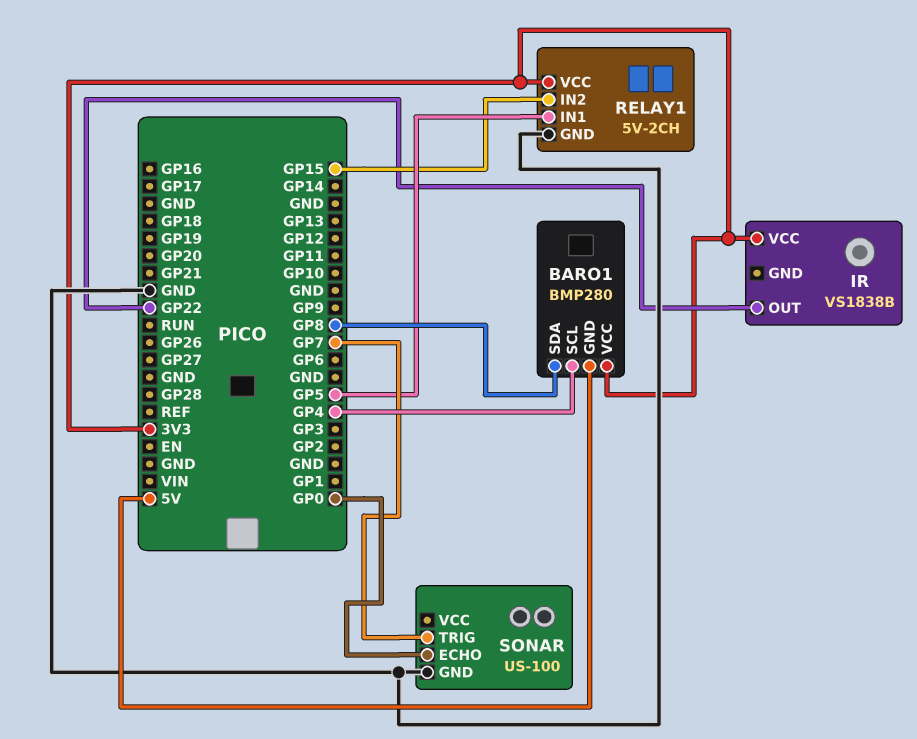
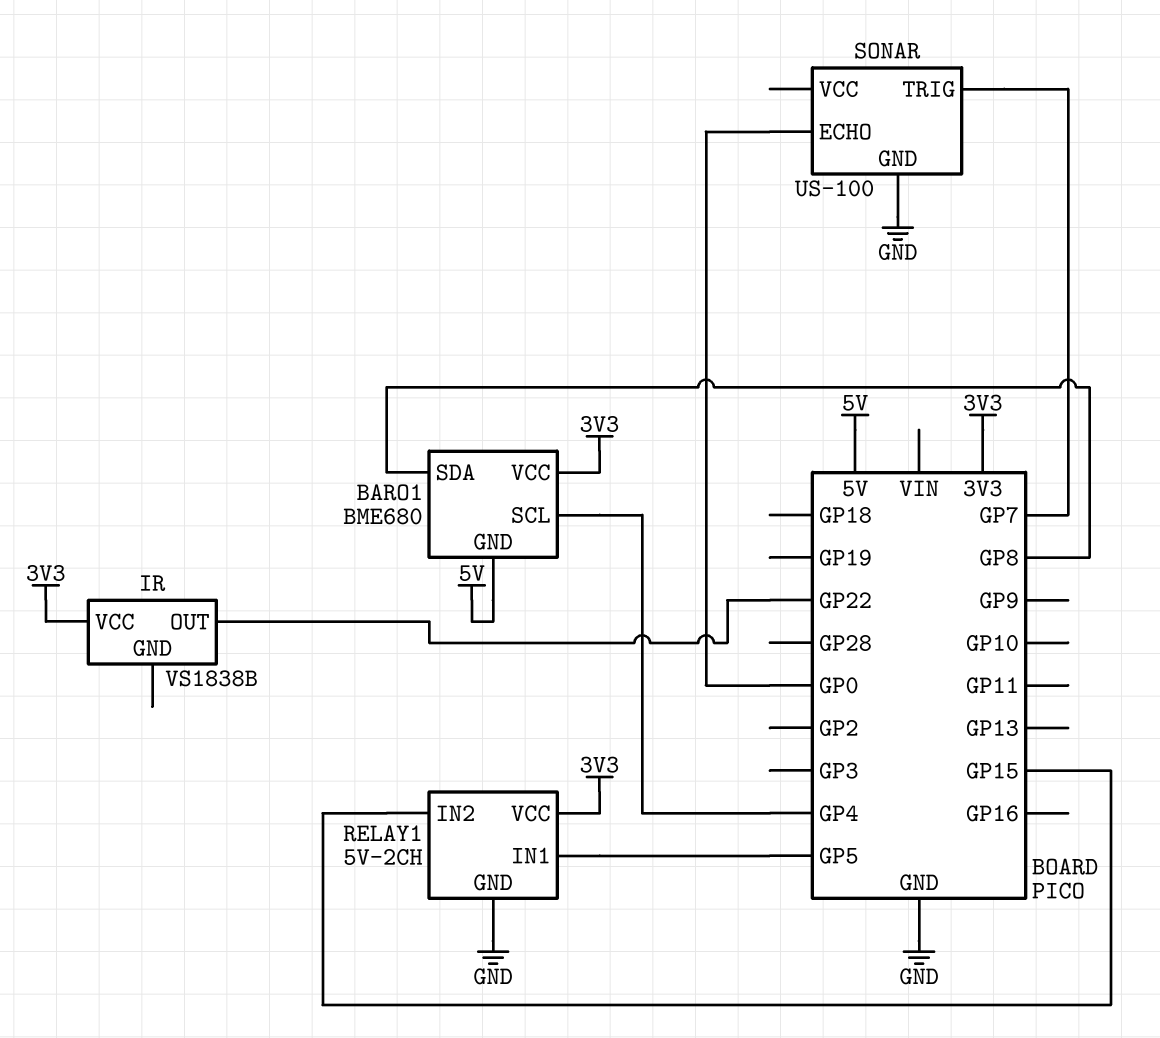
BARO1: BMP280 -> BME680

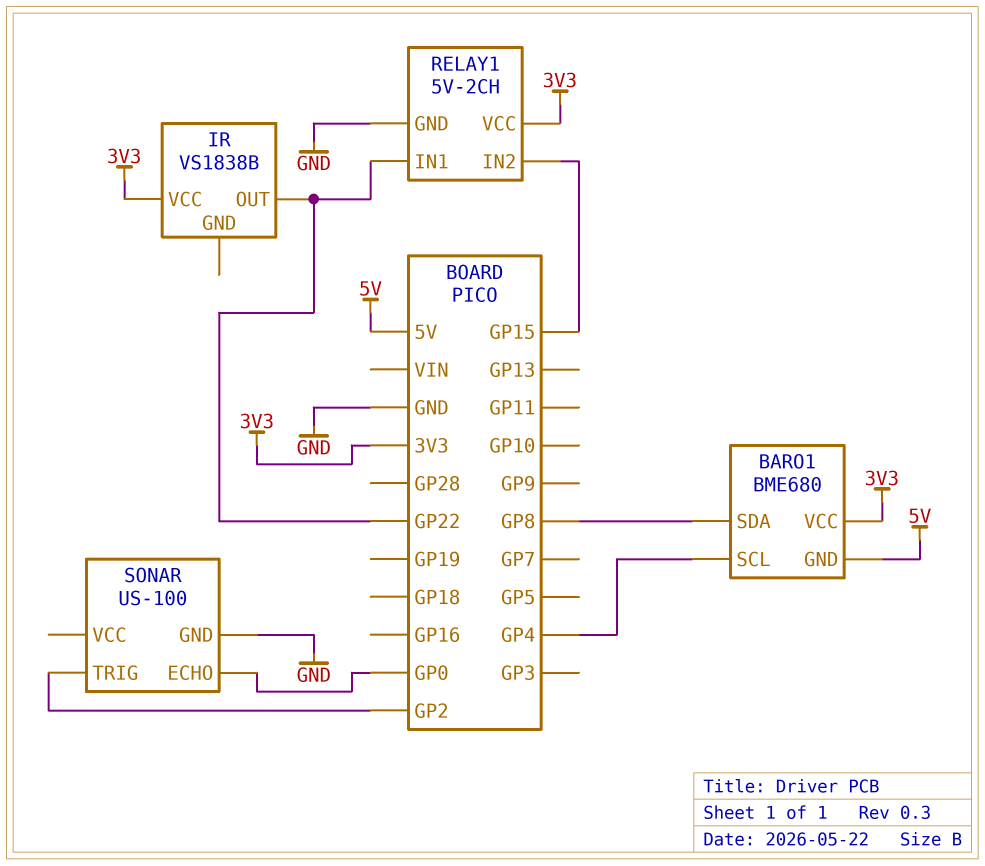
RELAY1 pin IN1: GP5 -> GP22
SONAR pin TRIG: GP7 -> GP2

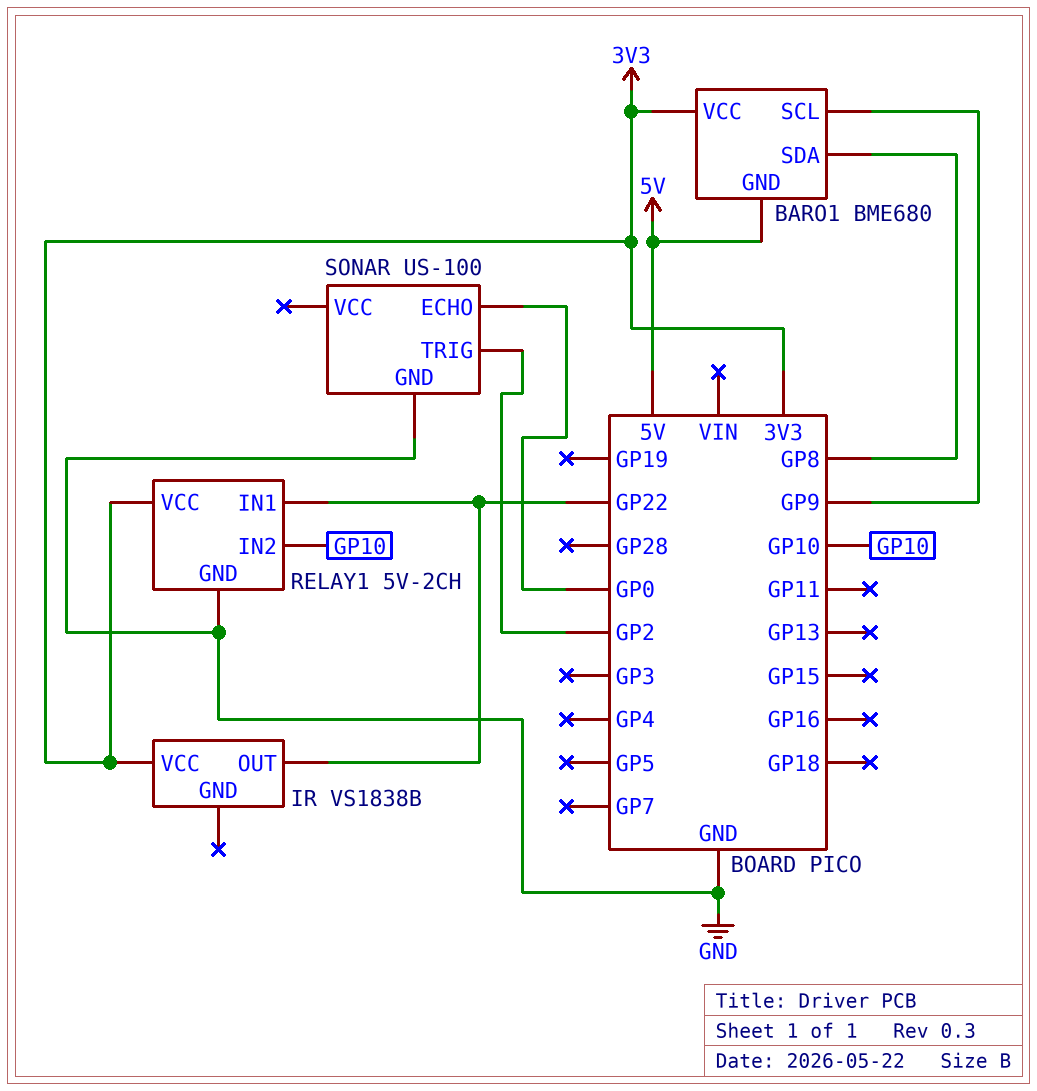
BARO1 pin SCL: GP4 -> GP9
RELAY1 pin IN2: GP15 -> GP10

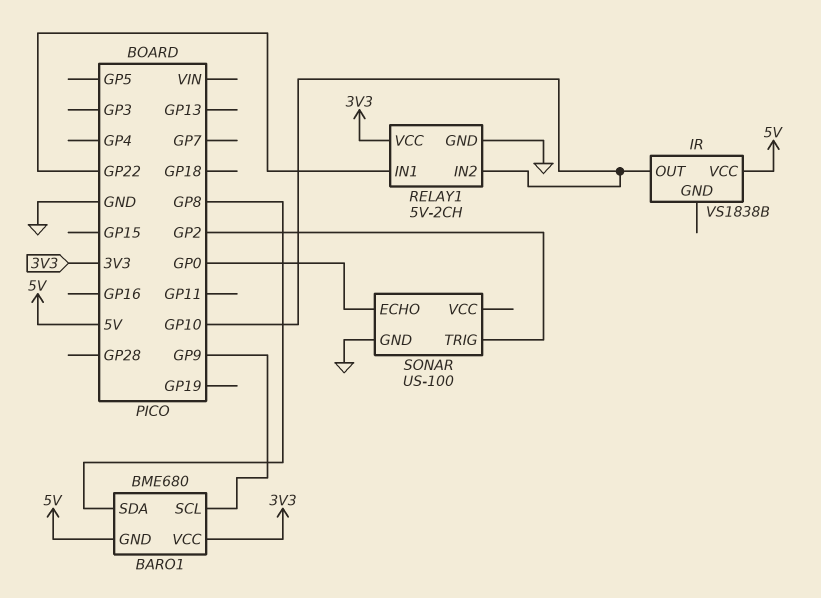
IR pin OUT: GP22 -> GP10
IR pin VCC: 3V3 -> 5V

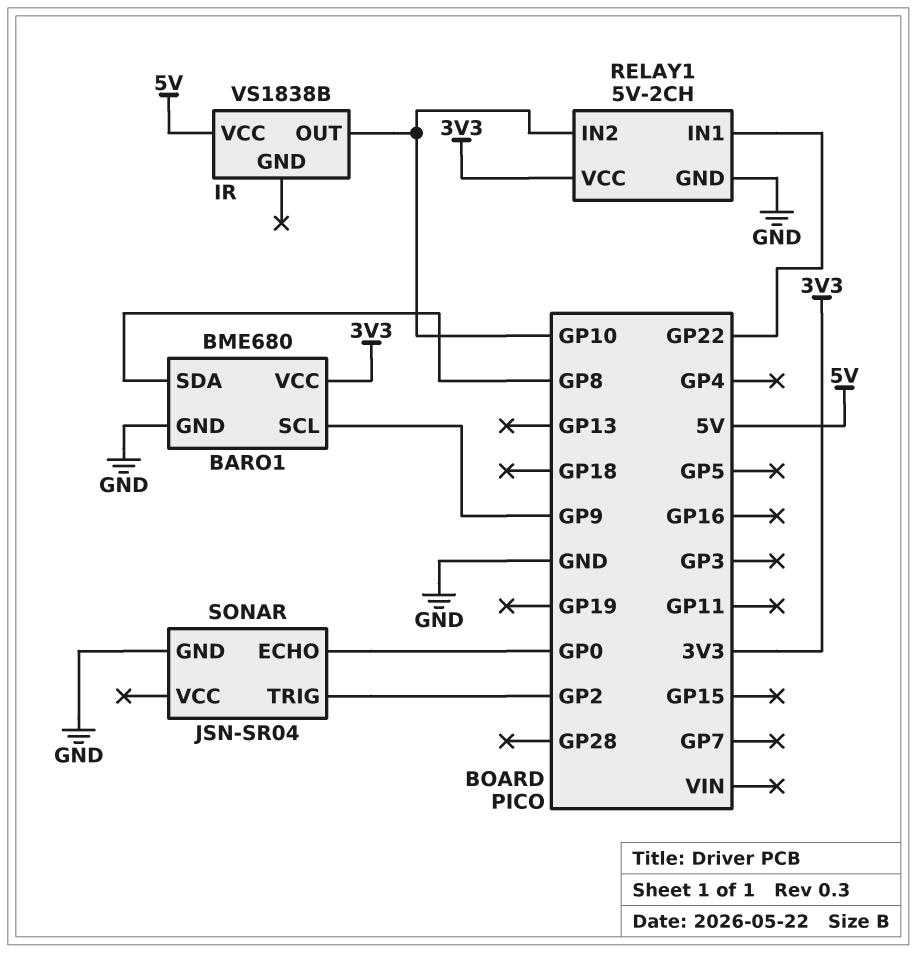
BARO1 pin GND: 5V -> GND
SONAR: US-100 -> JSN-SR04

